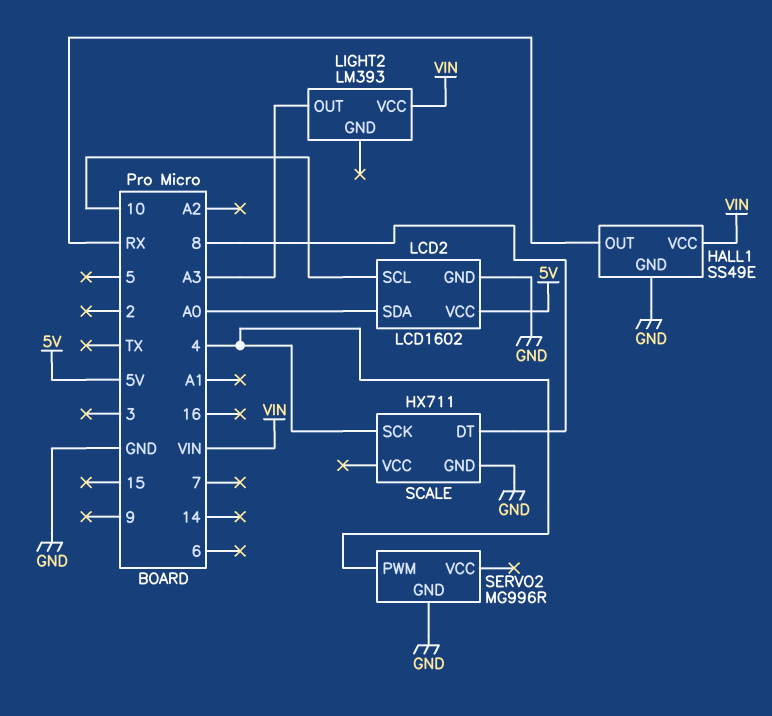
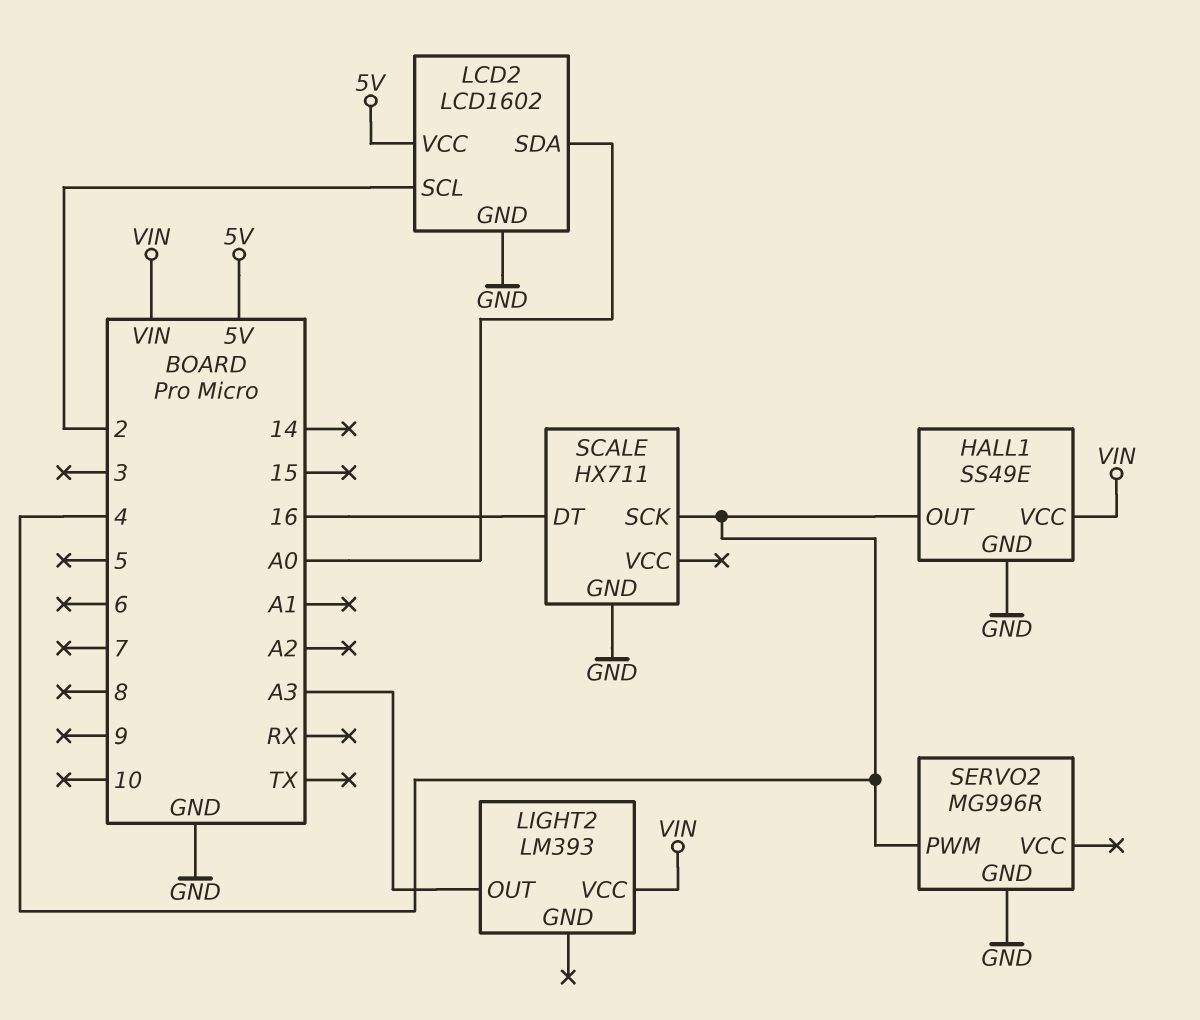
HALL1 pin OUT: RX -> 4
LCD2 pin SCL: 10 -> 2
SCALE pin DT: 8 -> 16

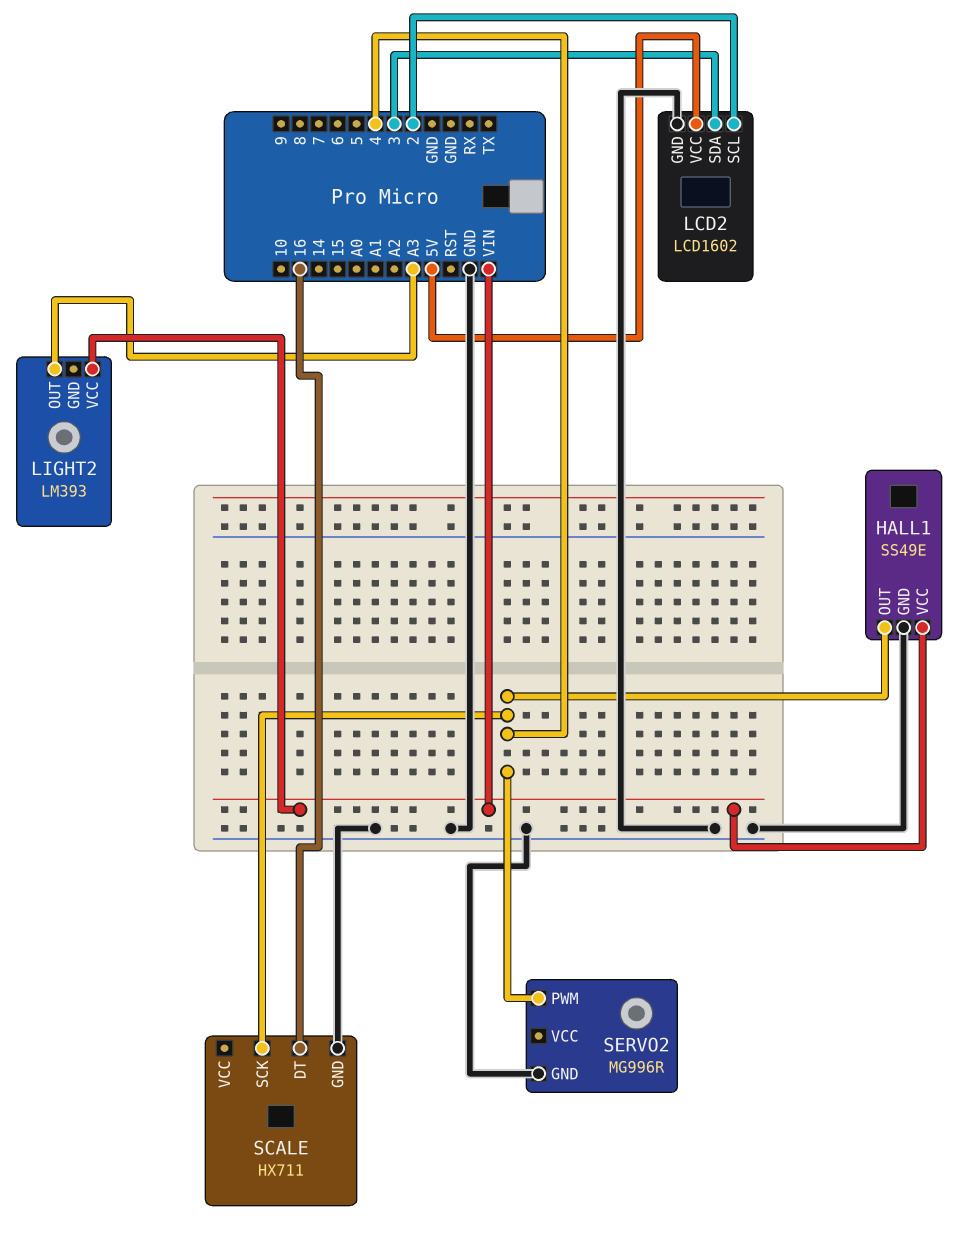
LCD2 pin SDA: A0 -> 3

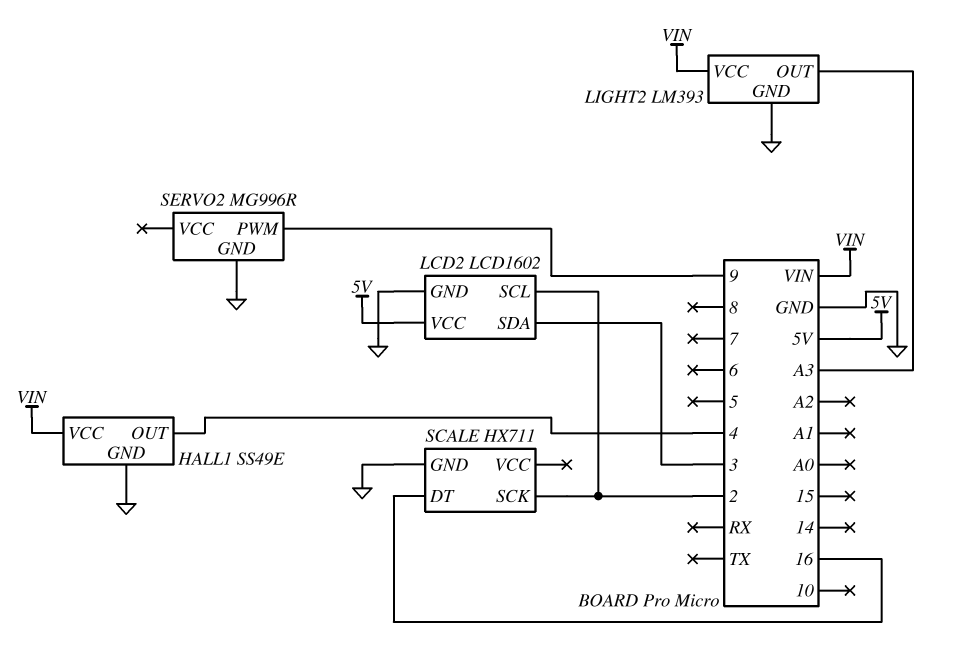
LIGHT2 pin GND: none -> GND
SCALE pin SCK: 4 -> 2
SERVO2 pin PWM: 4 -> 9

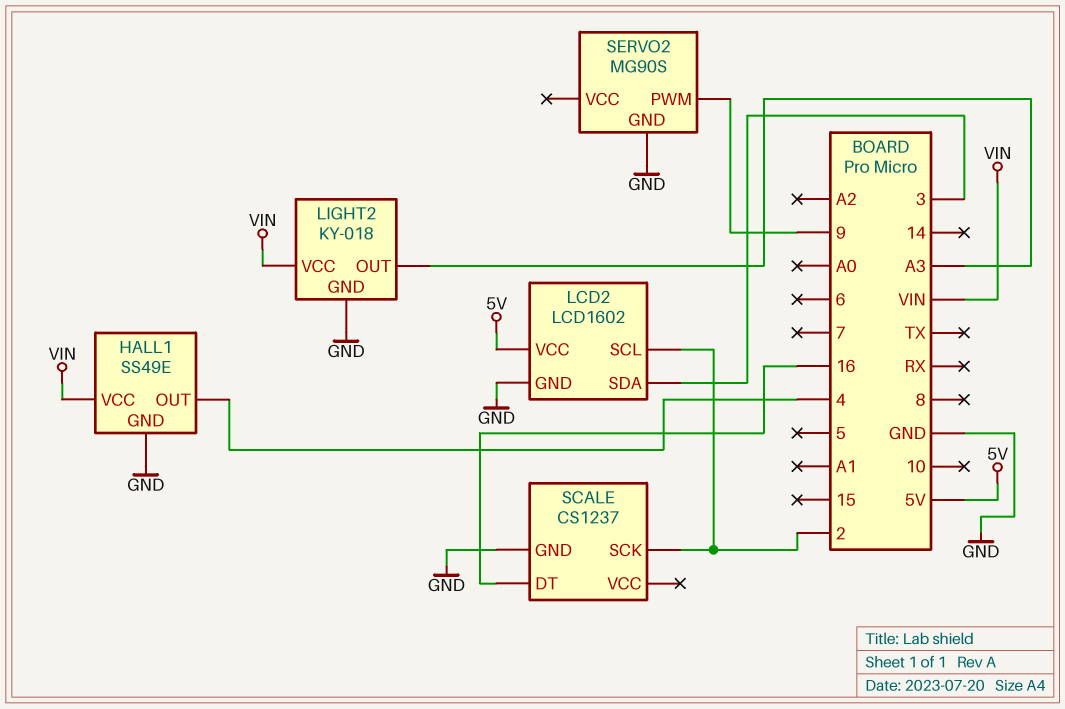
LIGHT2: LM393 -> KY-018
SCALE: HX711 -> CS1237
SERVO2: MG996R -> MG90S

